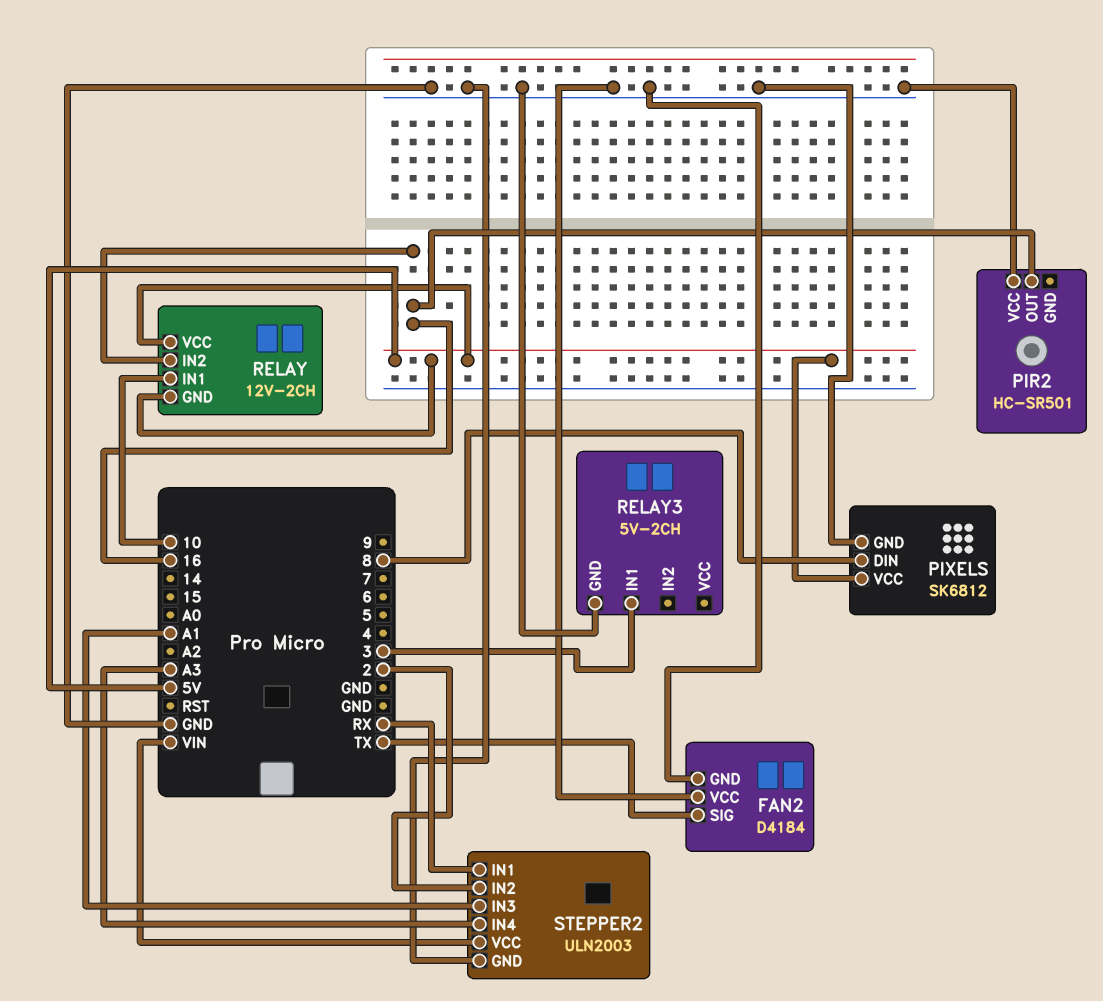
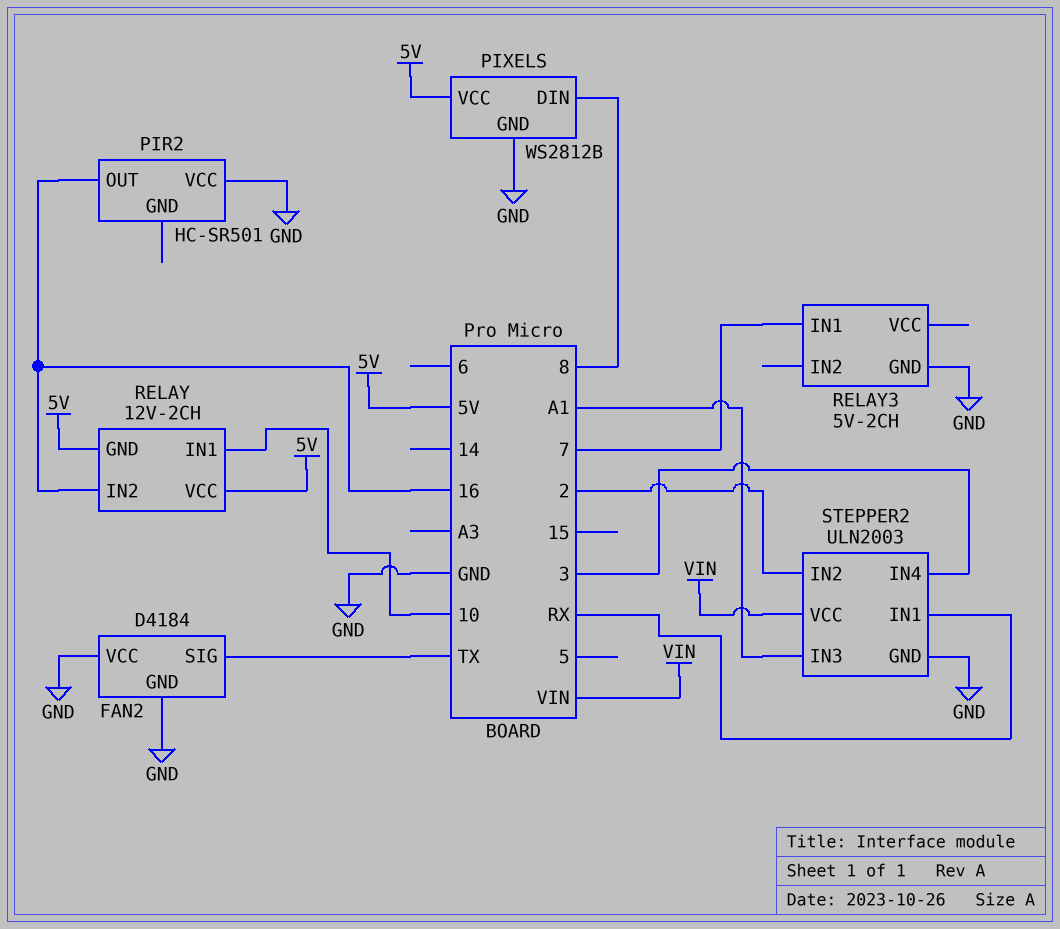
PIXELS: SK6812 -> WS2812B
RELAY3 pin IN1: 3 -> 7
STEPPER2 pin IN4: A3 -> 3

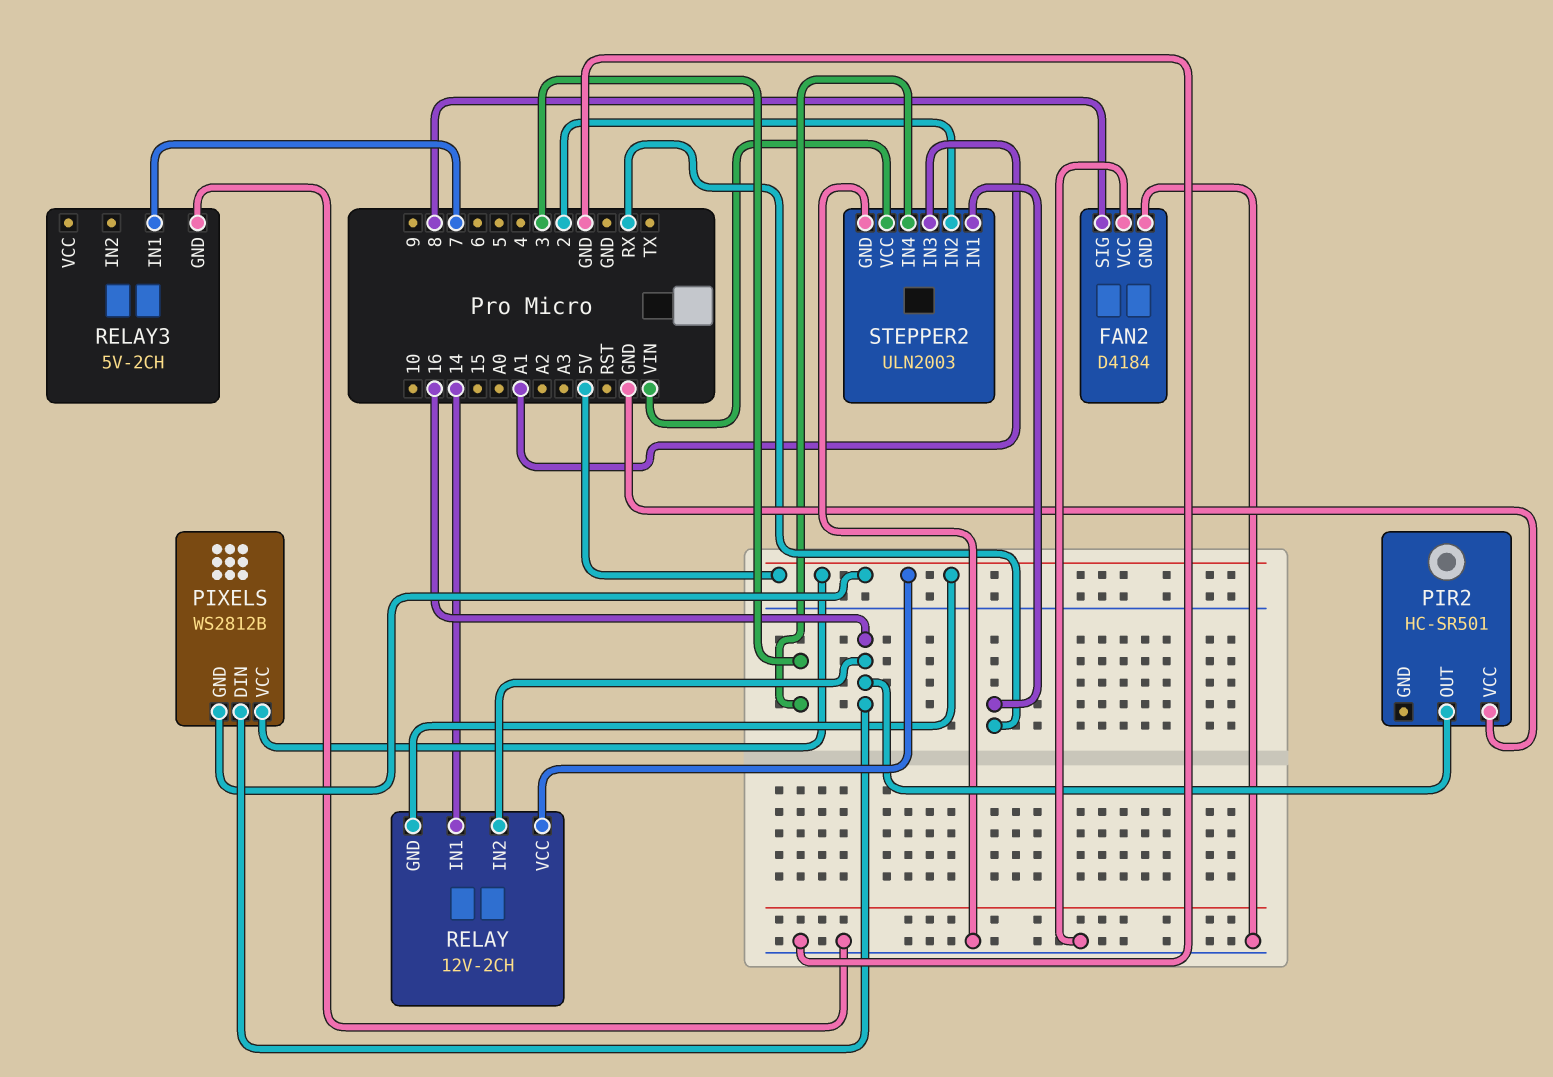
FAN2 pin SIG: TX -> 8
PIXELS pin DIN: 8 -> 16
PIXELS pin GND: GND -> 5V
RELAY pin IN1: 10 -> 14

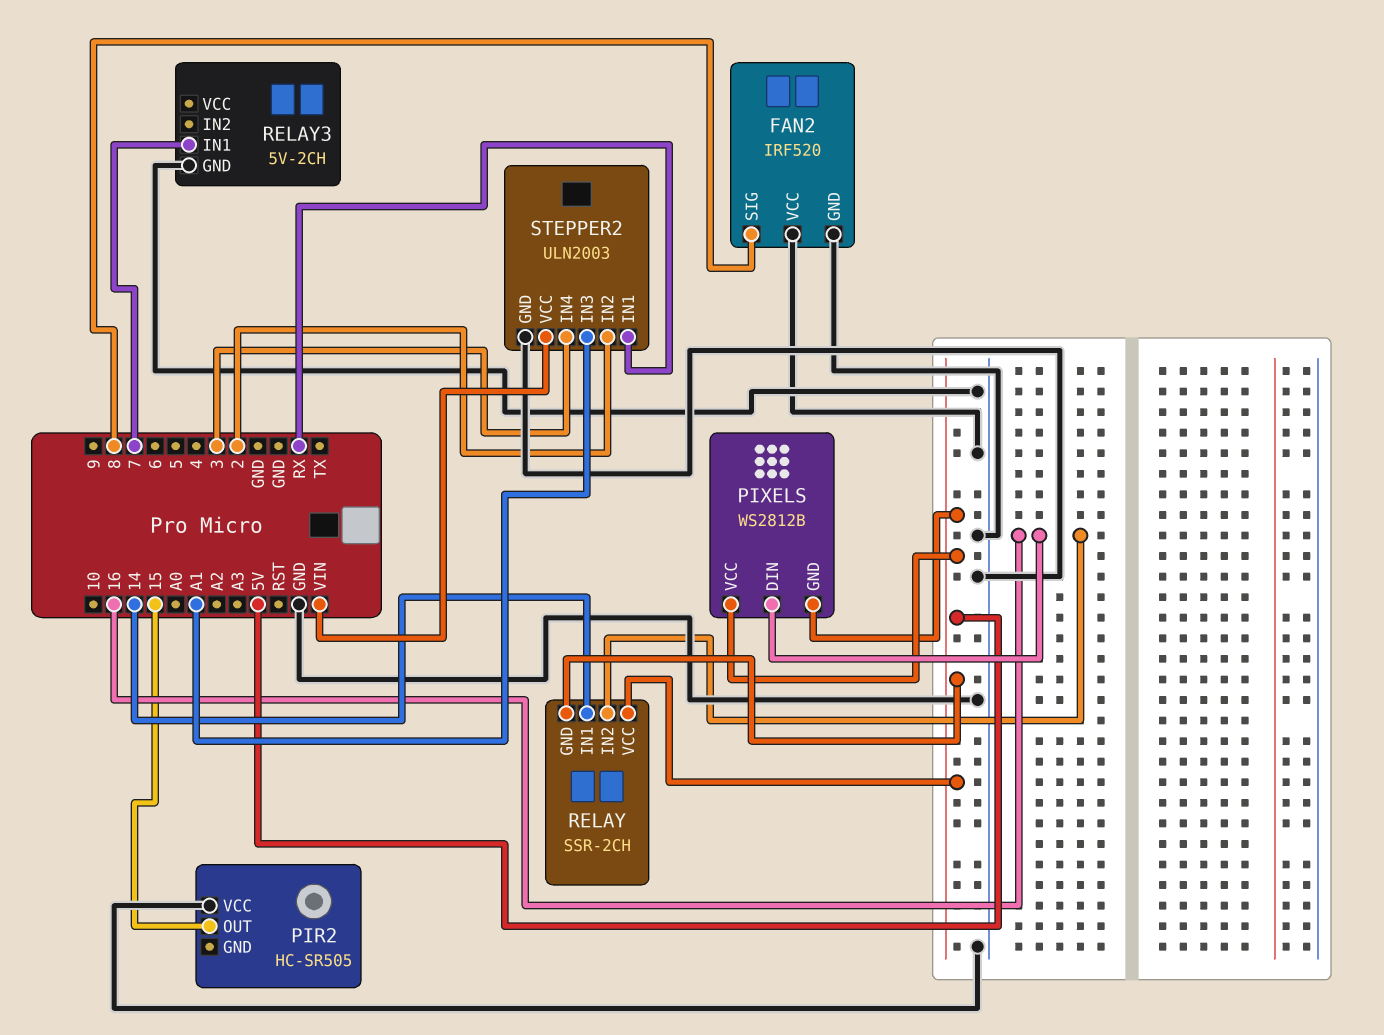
FAN2: D4184 -> IRF520
PIR2: HC-SR501 -> HC-SR505
PIR2 pin OUT: 16 -> 15
RELAY: 12V-2CH -> SSR-2CH

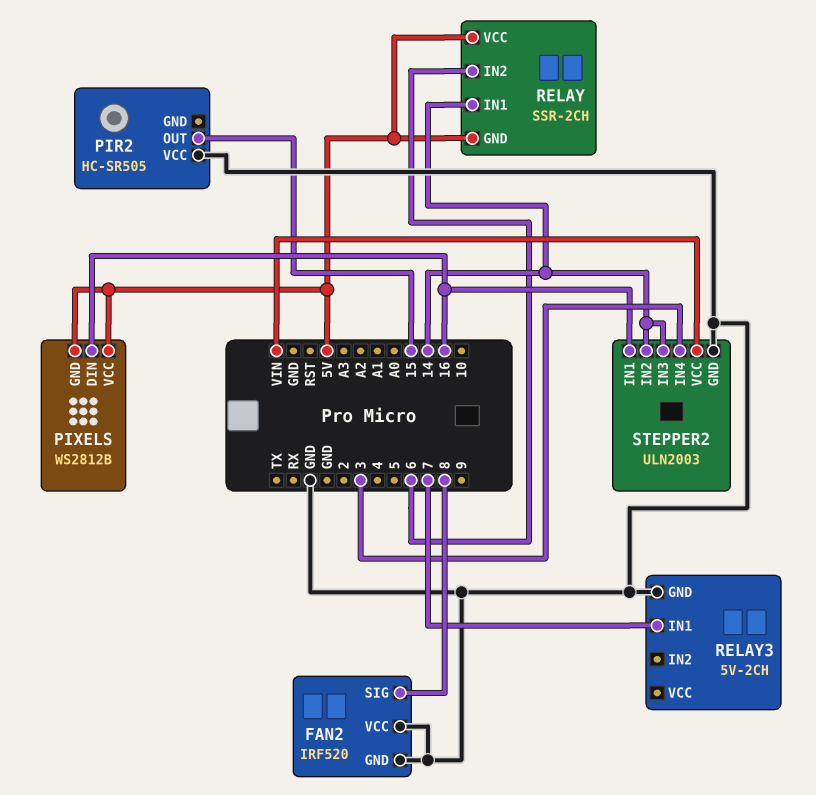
RELAY pin IN2: 16 -> 6
STEPPER2 pin IN1: RX -> 16
STEPPER2 pin IN2: 2 -> 14
STEPPER2 pin IN3: A1 -> 14

